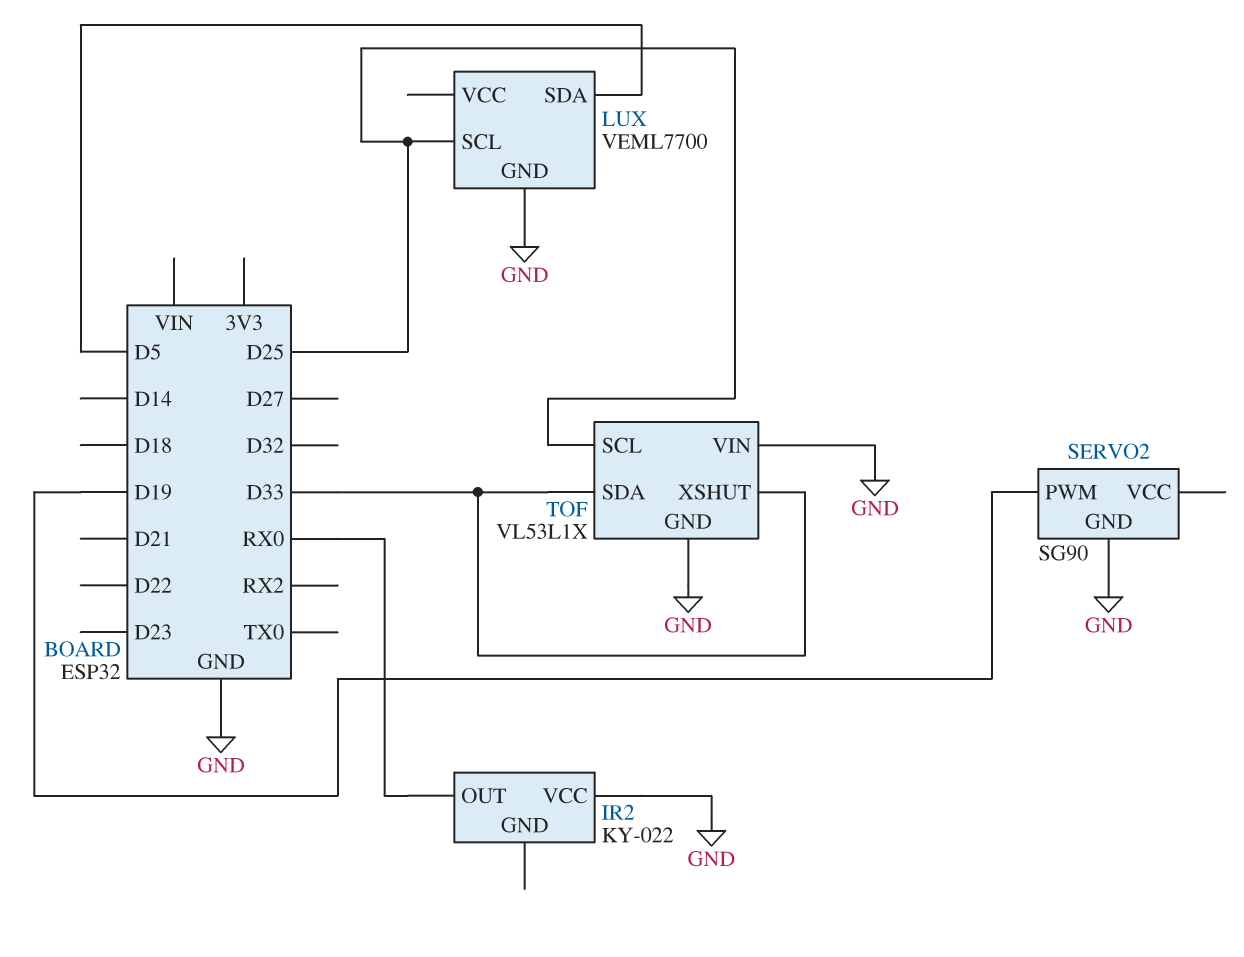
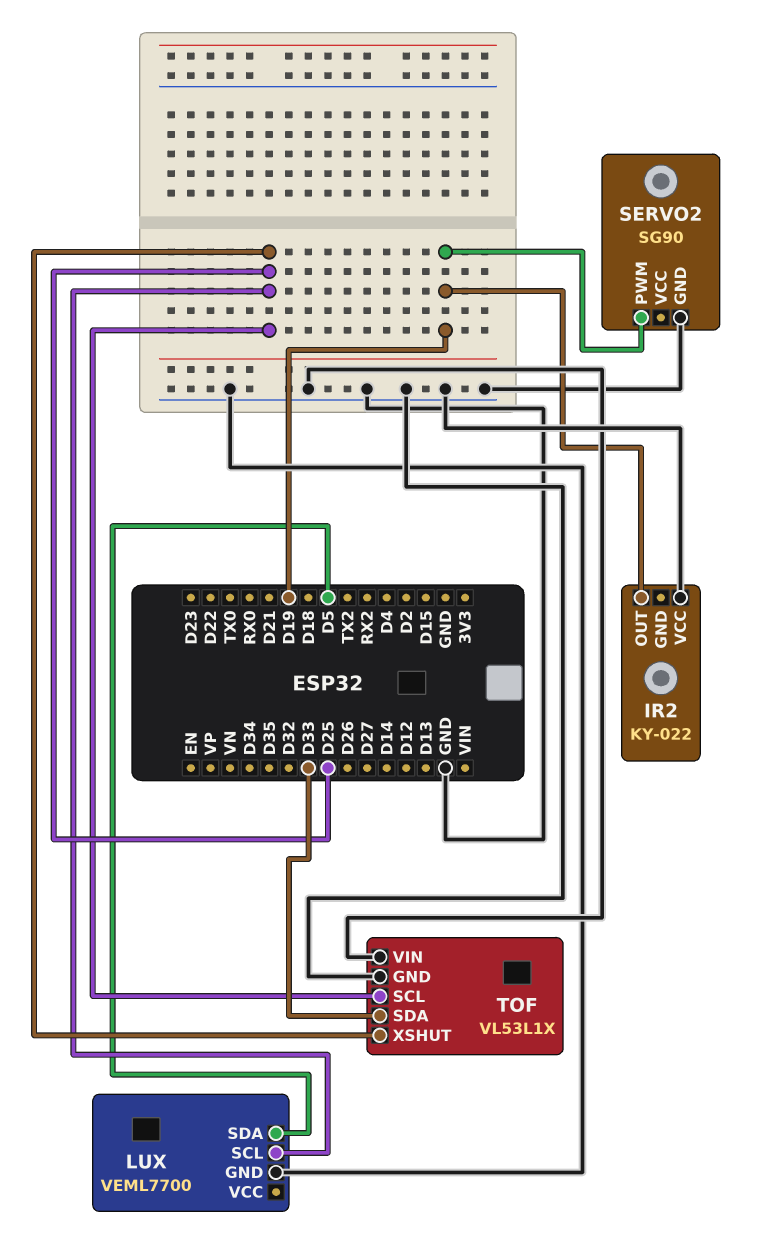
IR2 pin OUT: RX0 -> D19
TOF pin XSHUT: D33 -> D25

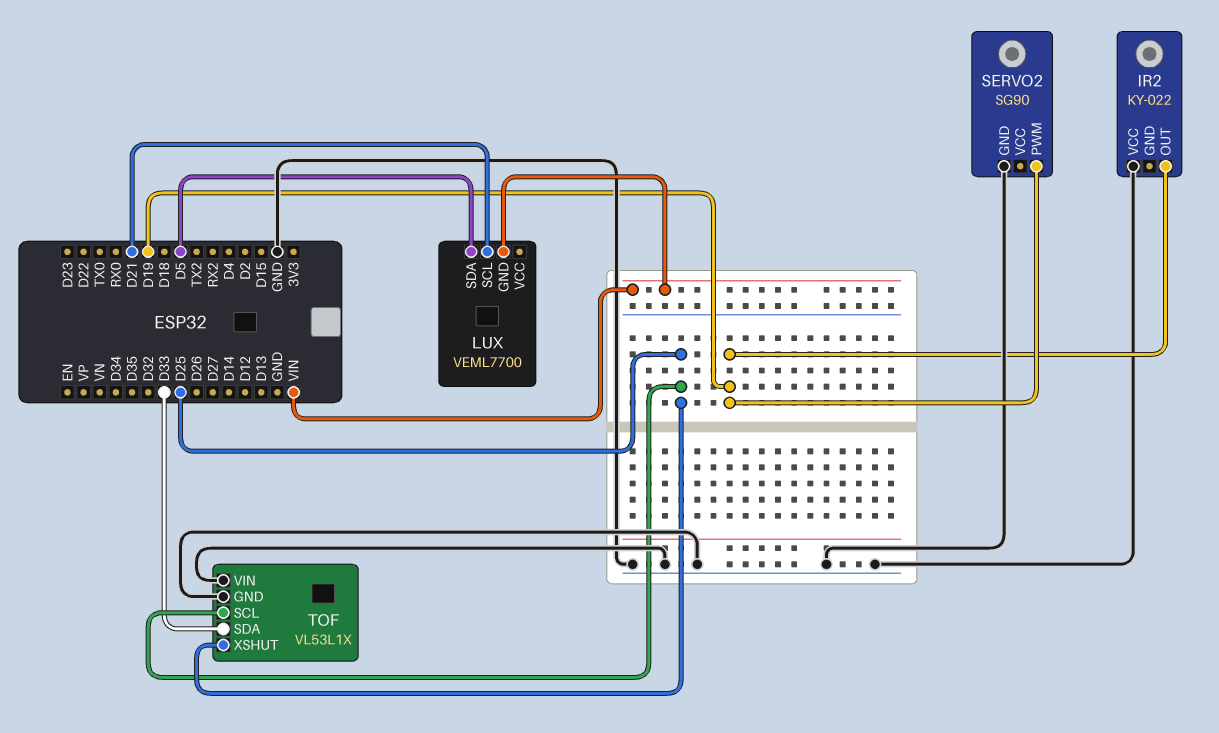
LUX pin GND: GND -> VIN
LUX pin SCL: D25 -> D21

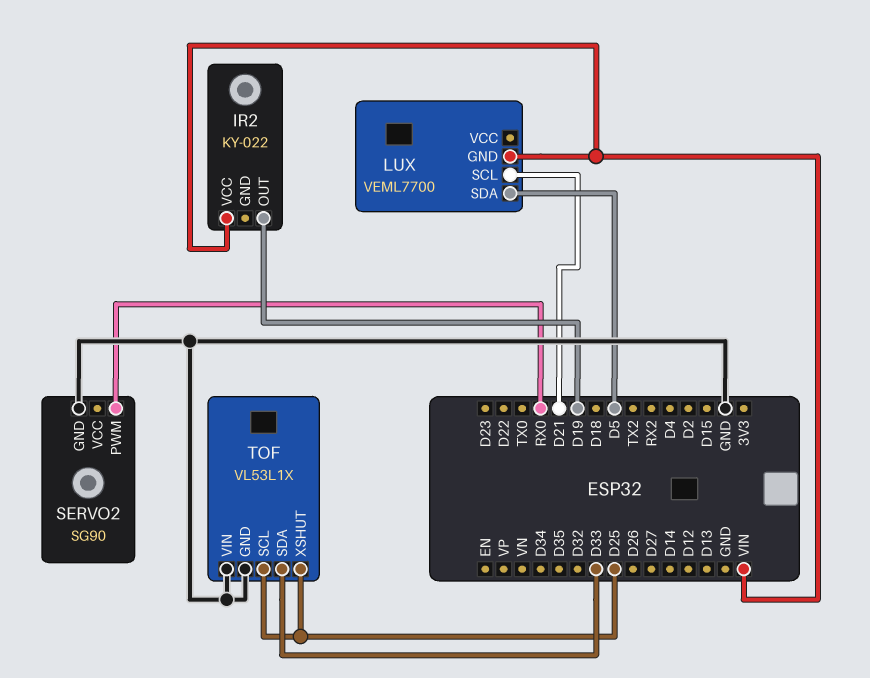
IR2 pin VCC: GND -> VIN
SERVO2 pin PWM: D19 -> RX0

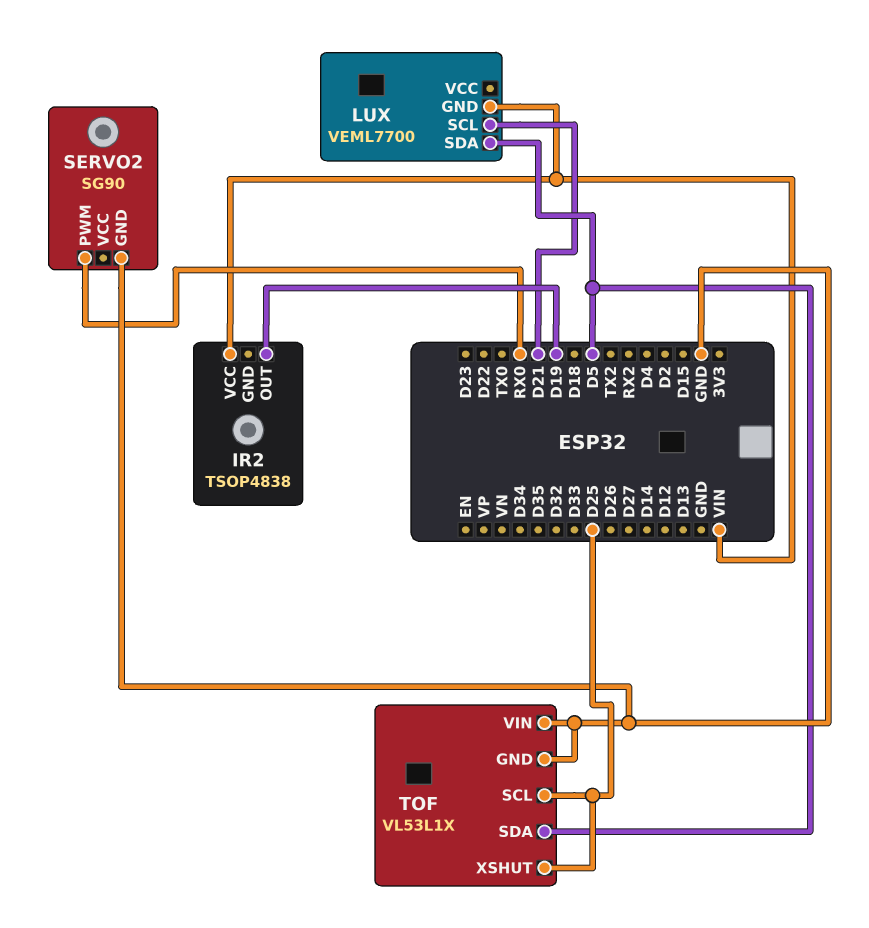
IR2: KY-022 -> TSOP4838
TOF pin SDA: D33 -> D5

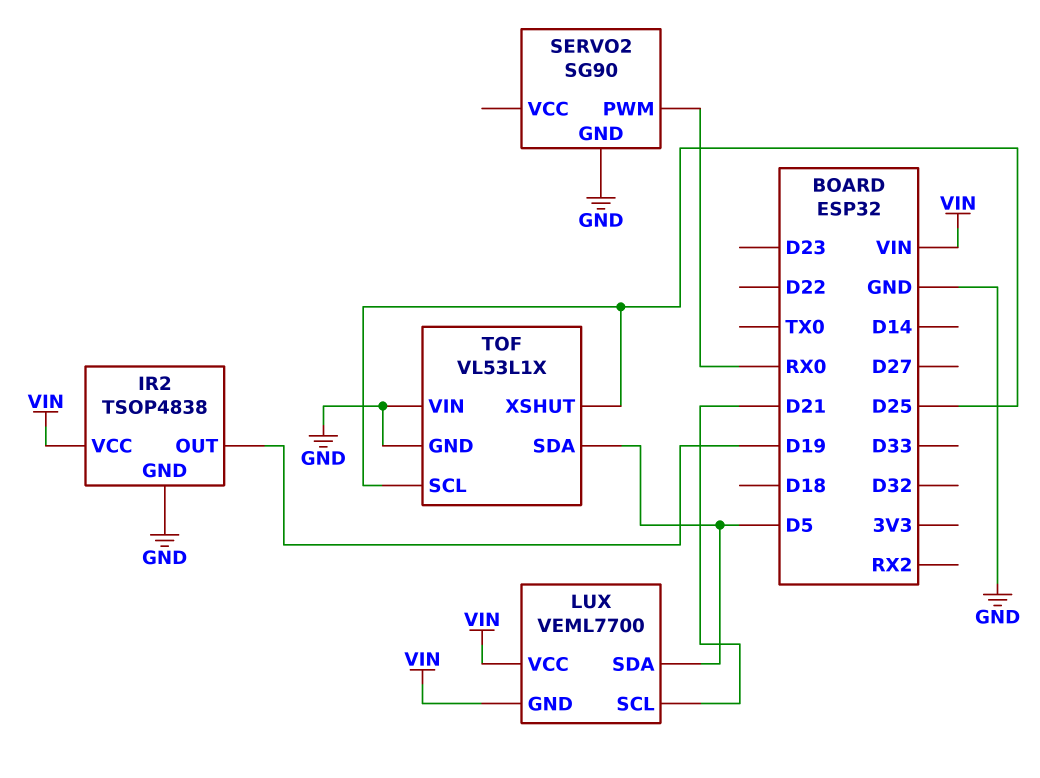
IR2 pin GND: none -> GND
LUX pin VCC: none -> VIN

